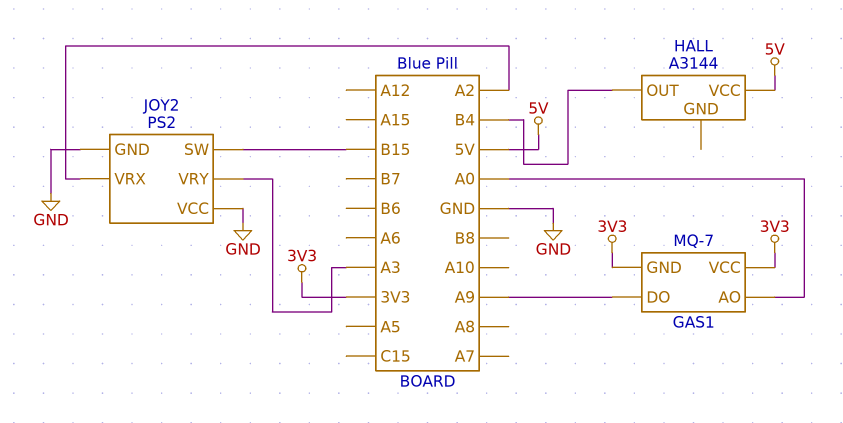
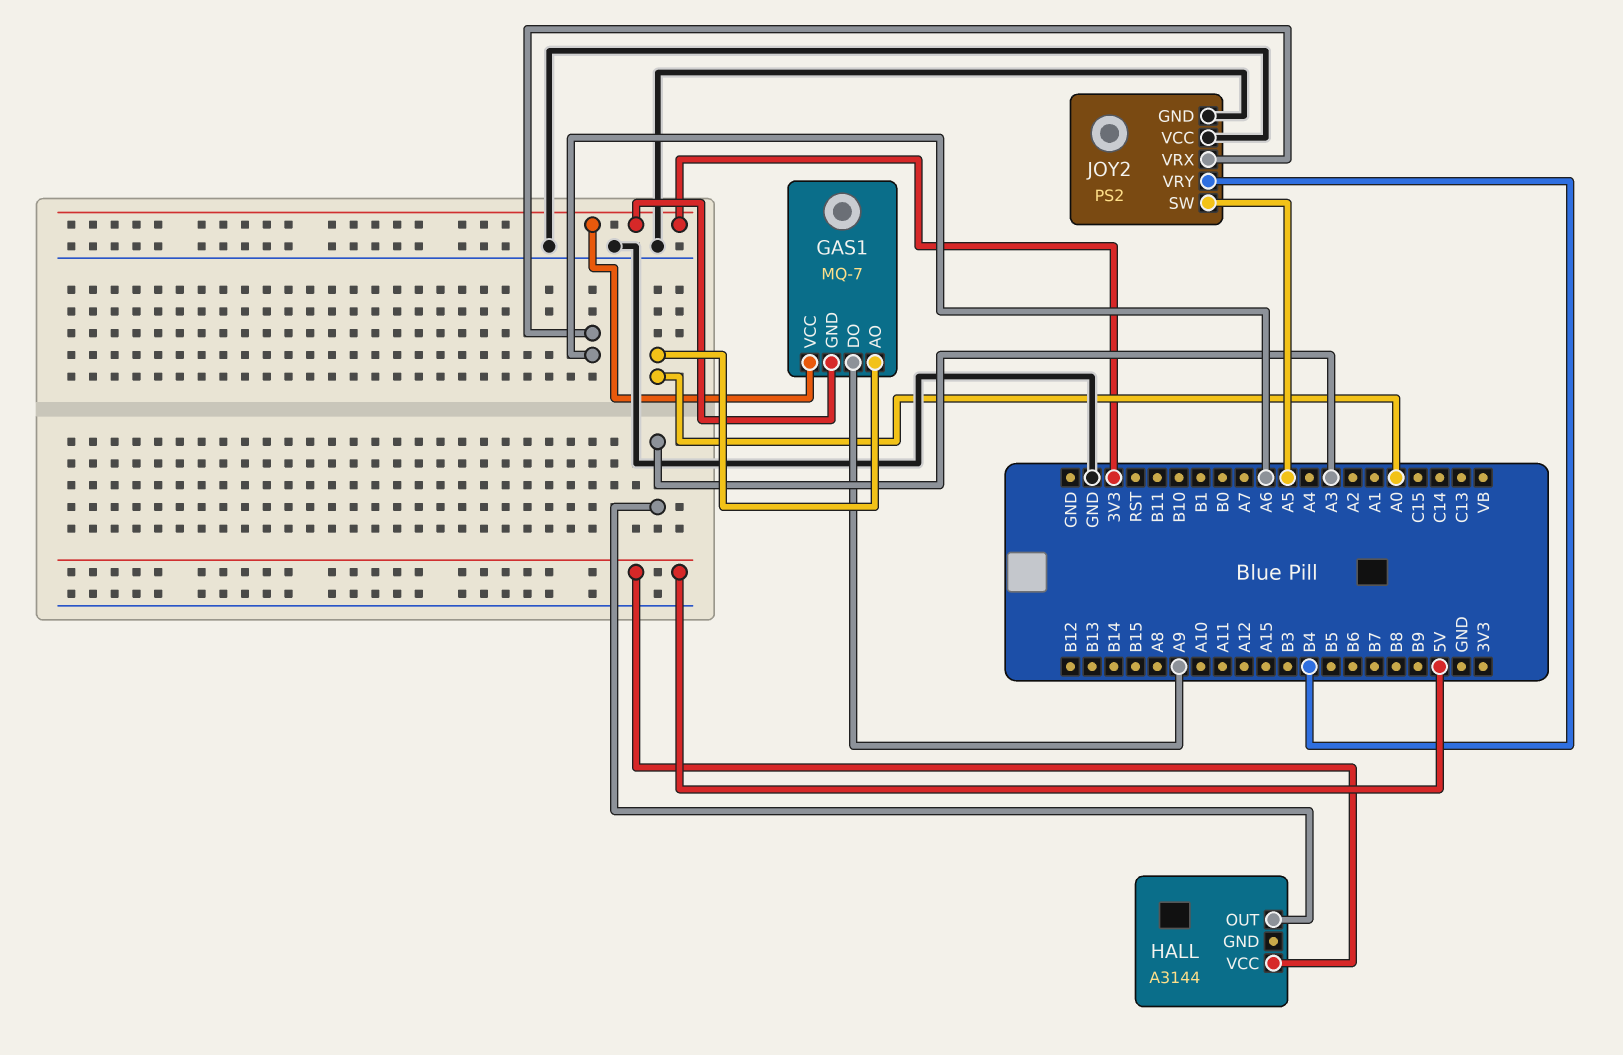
HALL pin OUT: B4 -> A3
JOY2 pin SW: B15 -> A5
JOY2 pin VRX: A2 -> A6
JOY2 pin VRY: A3 -> B4

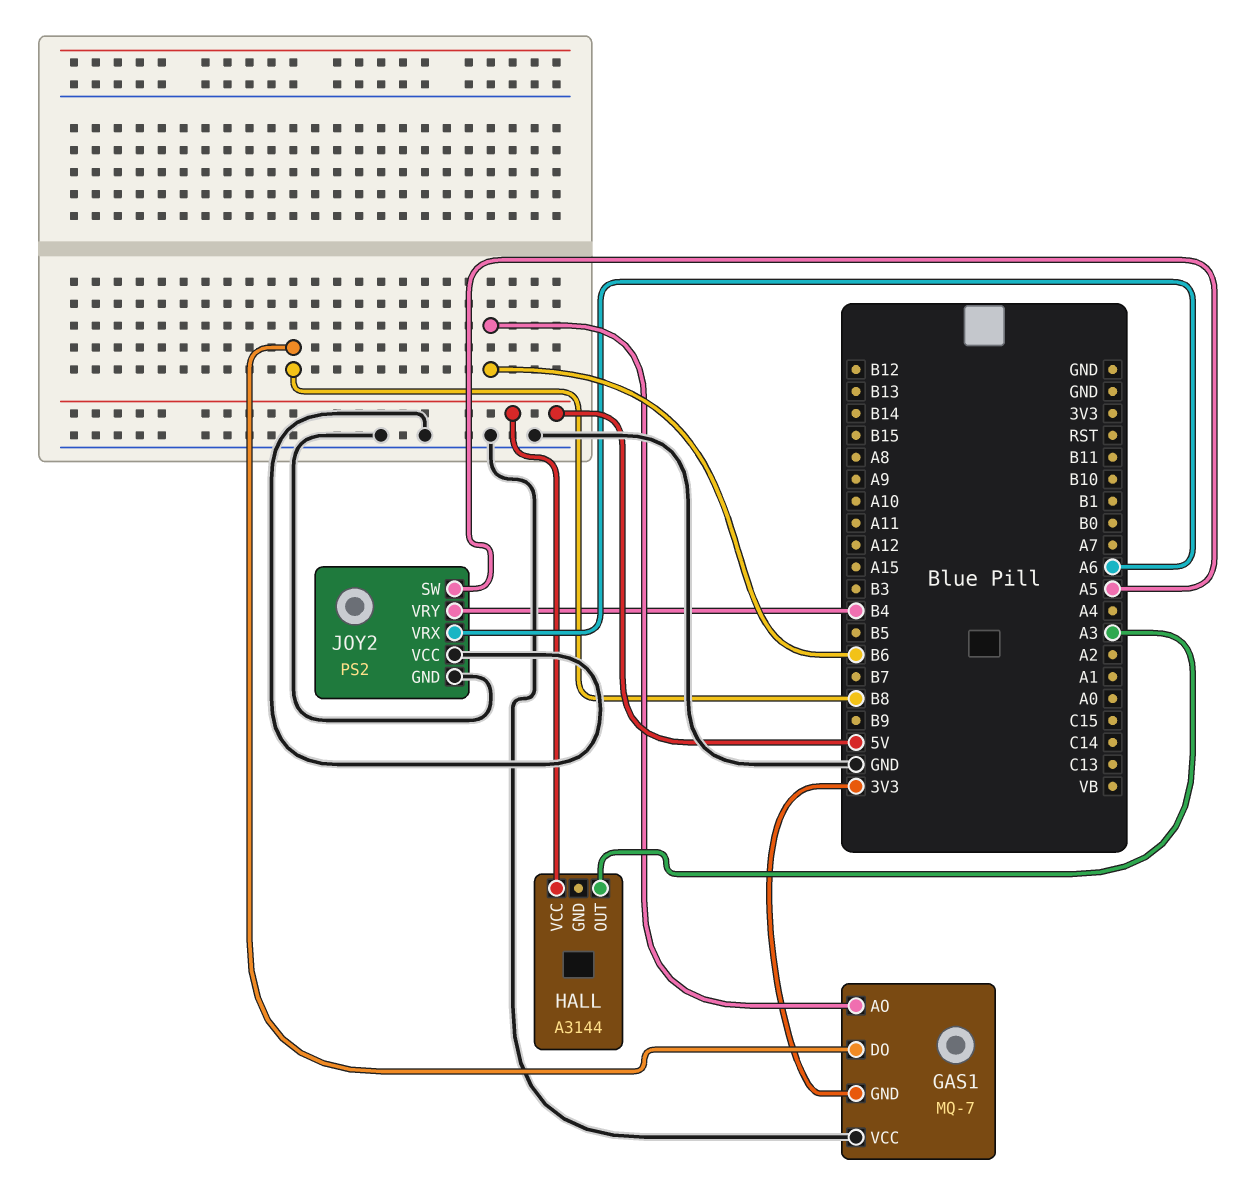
GAS1 pin AO: A0 -> B6
GAS1 pin DO: A9 -> B8
GAS1 pin VCC: 3V3 -> GND

